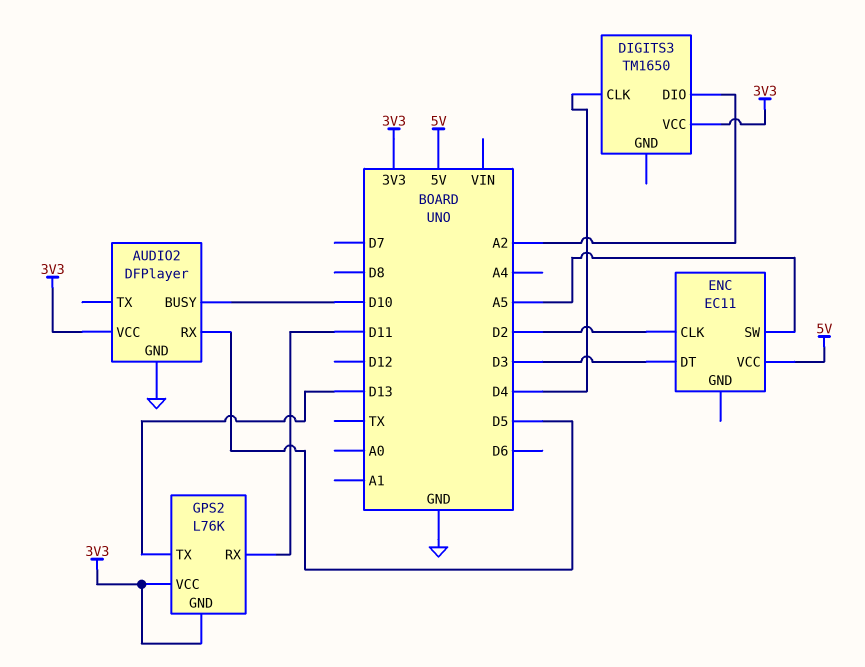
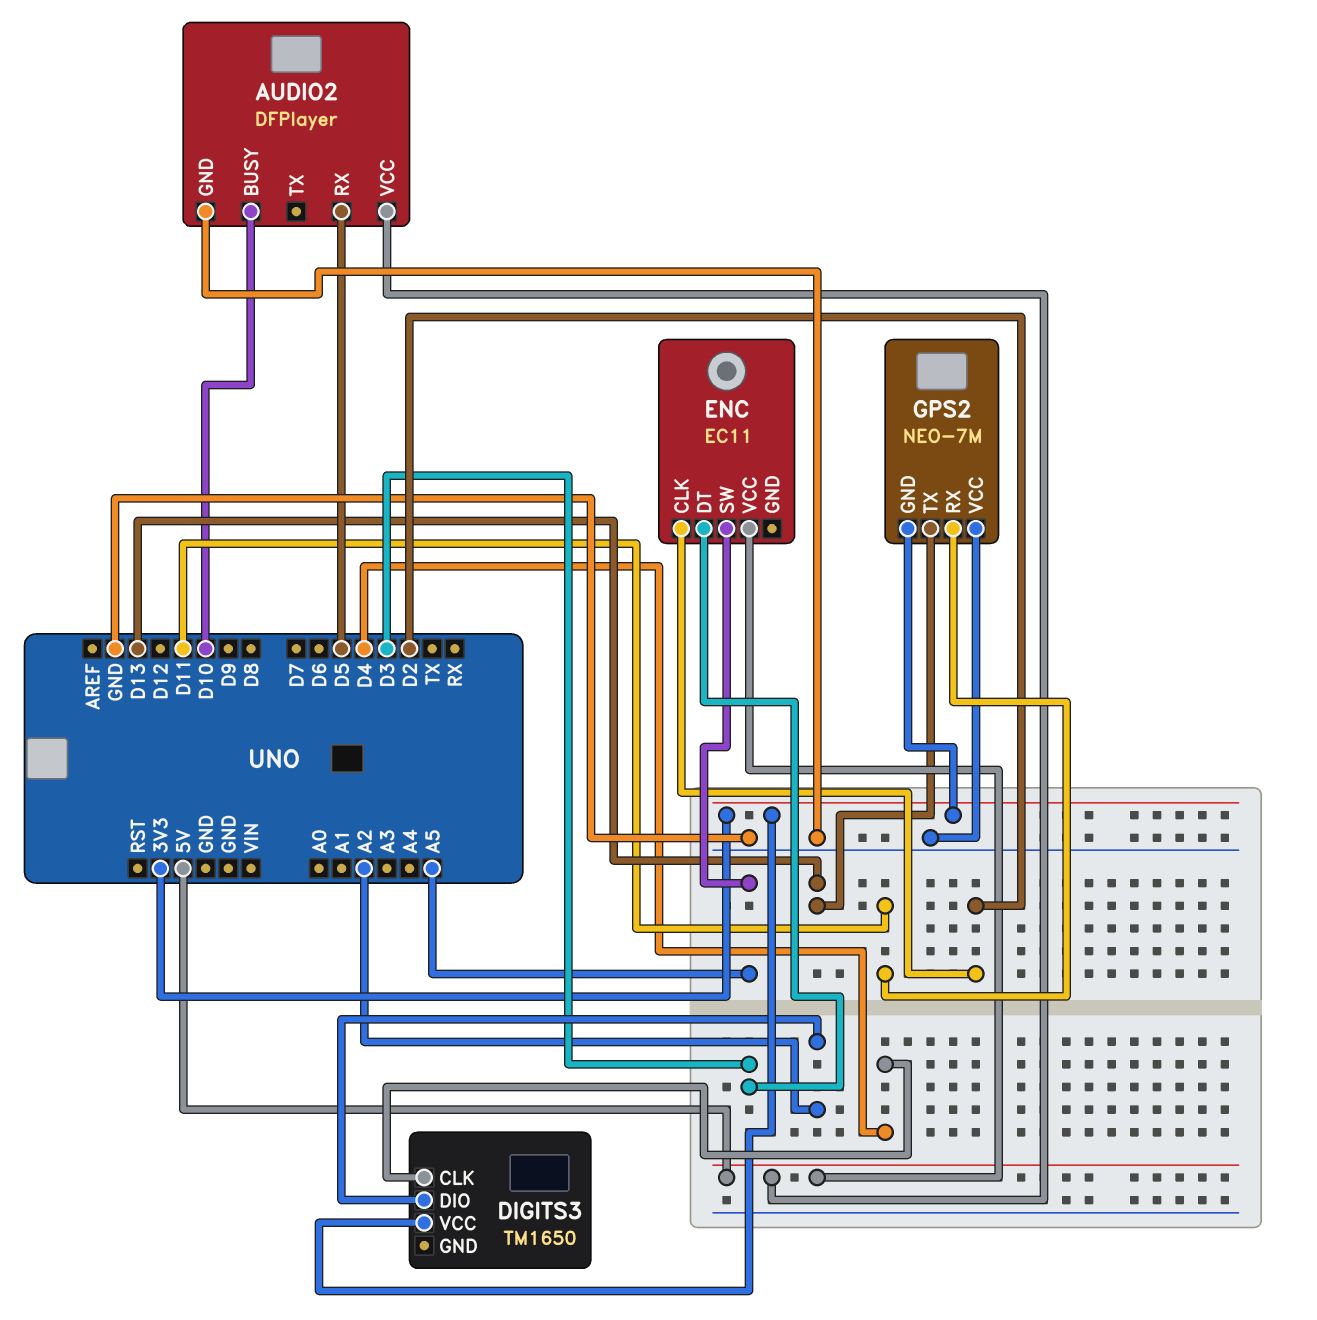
AUDIO2 pin VCC: 3V3 -> 5V
GPS2: L76K -> NEO-7M
GPS2 pin VCC: 3V3 -> GND

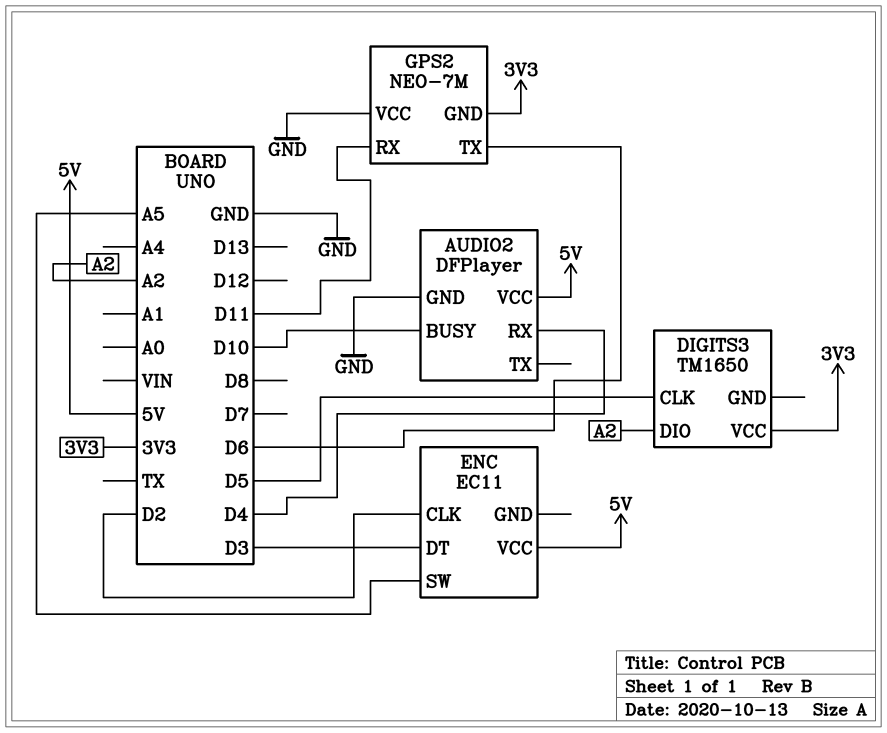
AUDIO2 pin RX: D5 -> D4
DIGITS3 pin CLK: D4 -> D5
GPS2 pin TX: D13 -> D6

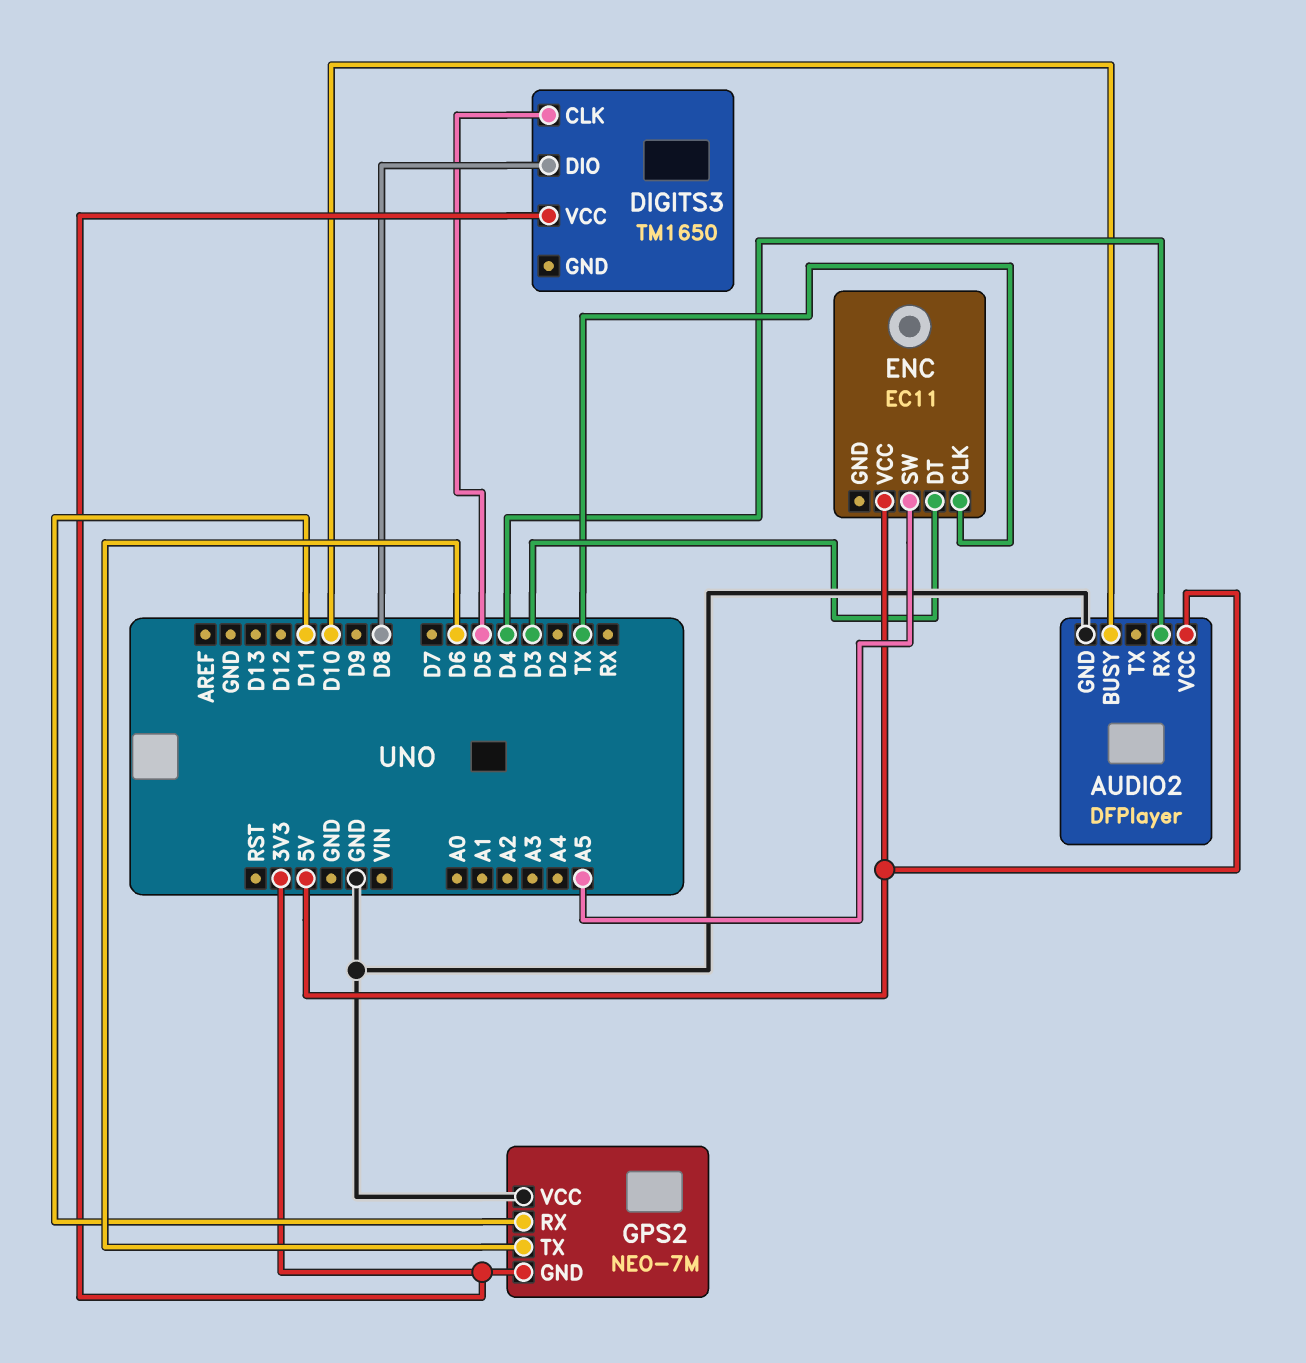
DIGITS3 pin DIO: A2 -> D8
ENC pin CLK: D2 -> TX

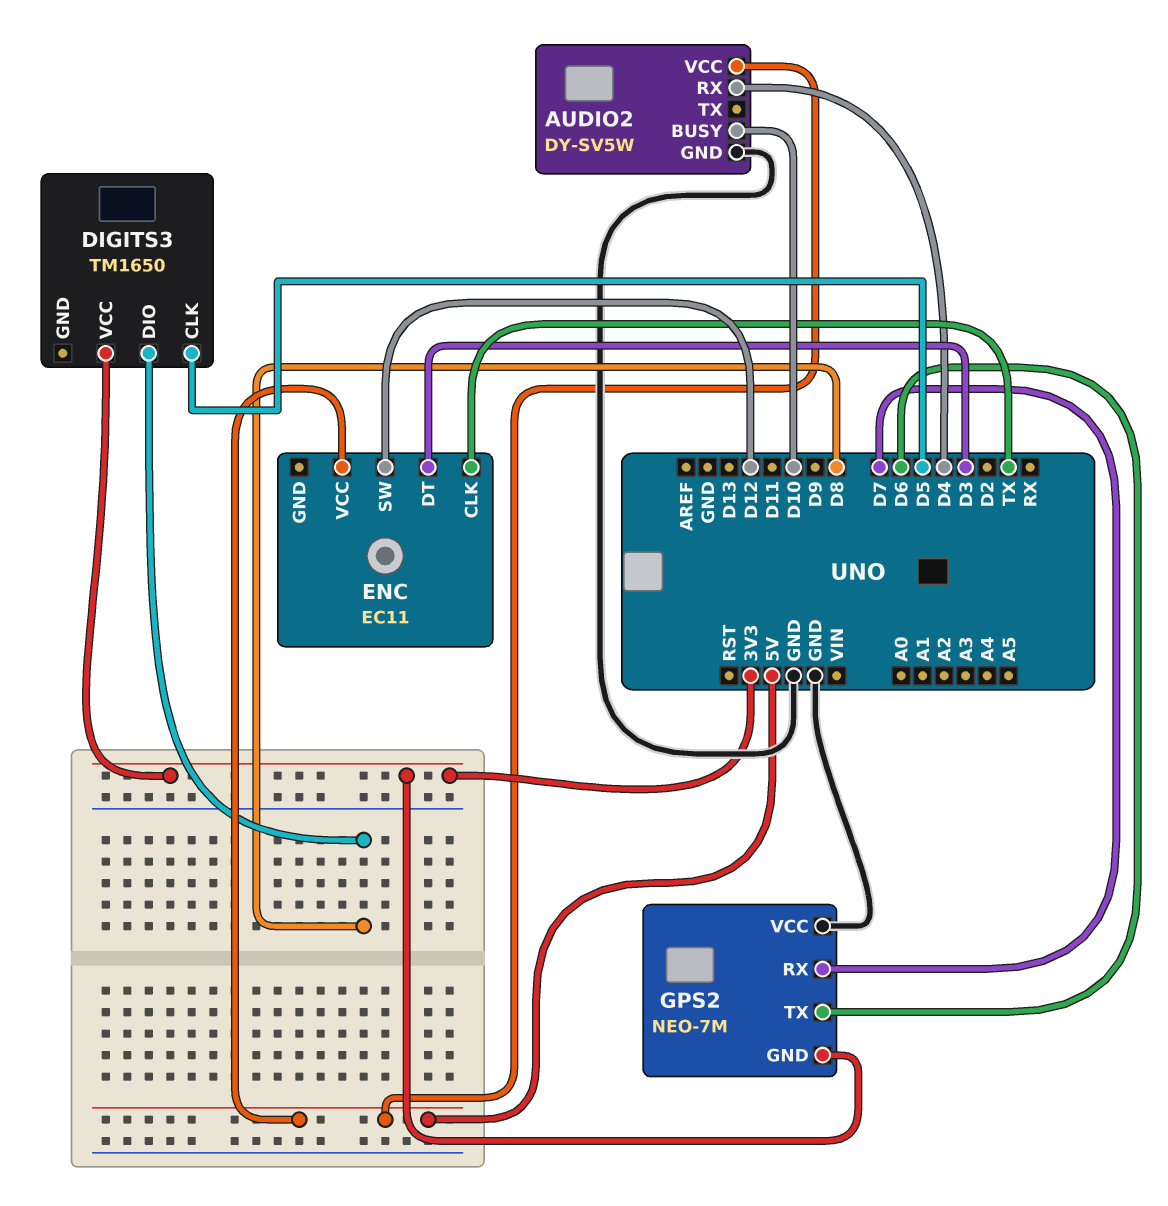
AUDIO2: DFPlayer -> DY-SV5W
ENC pin SW: A5 -> D12
GPS2 pin RX: D11 -> D7

